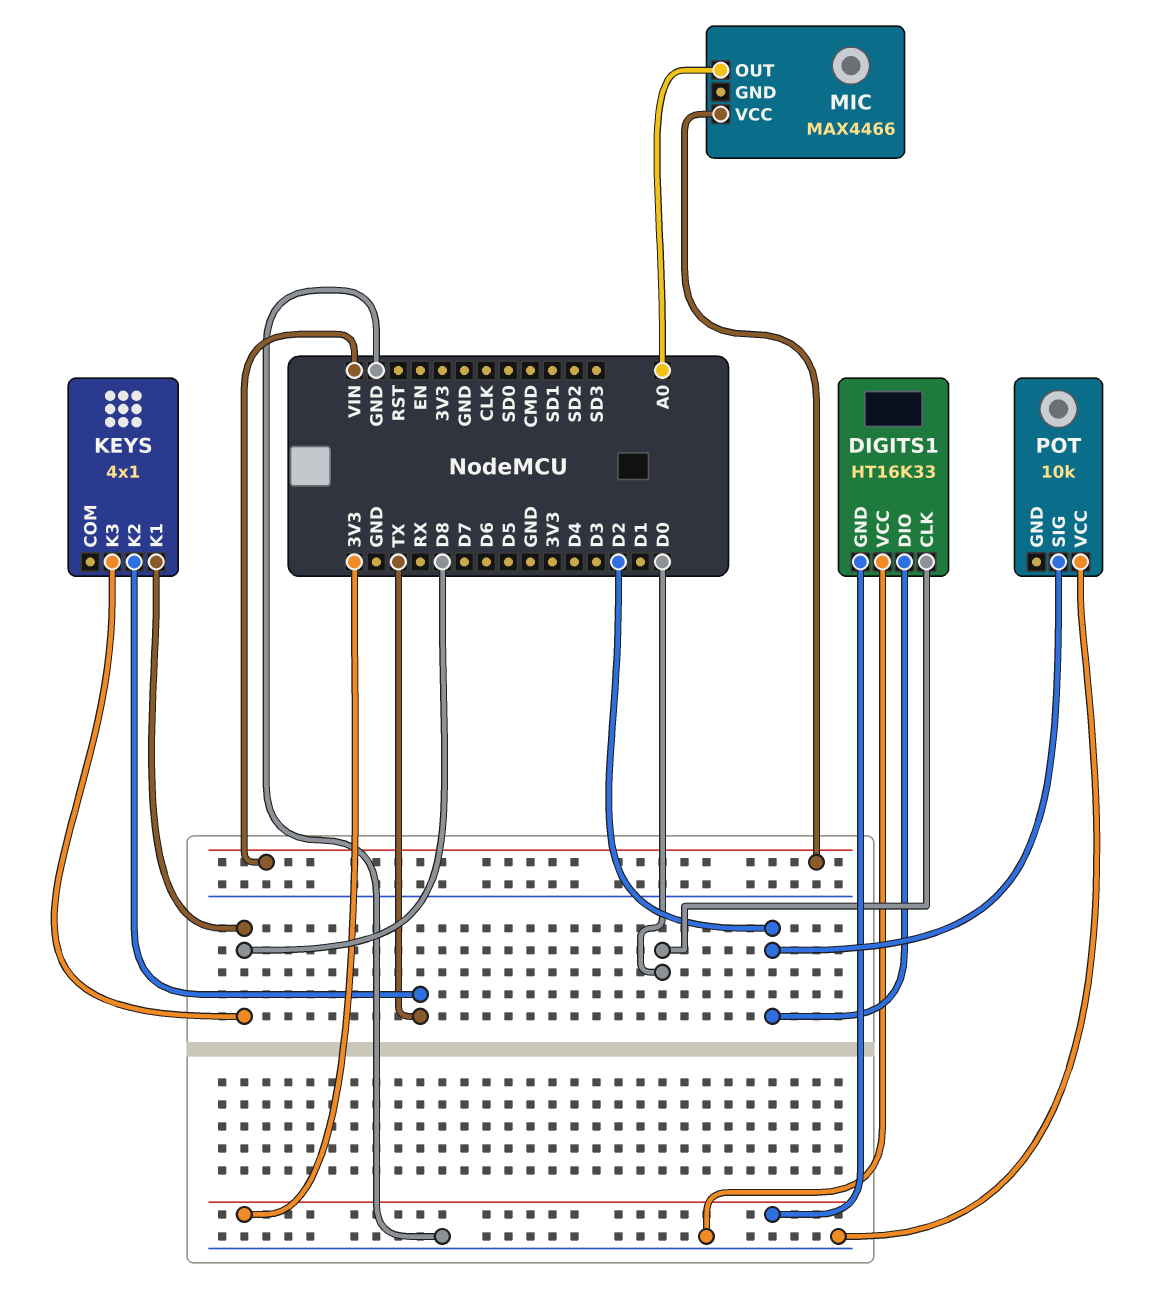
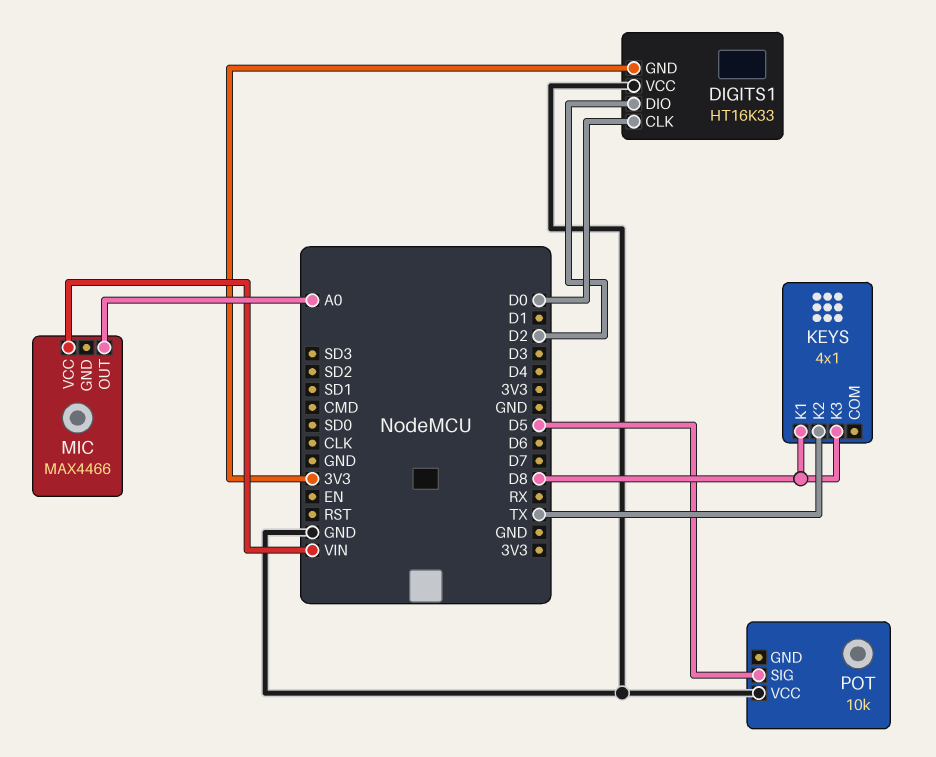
POT pin SIG: D2 -> D5

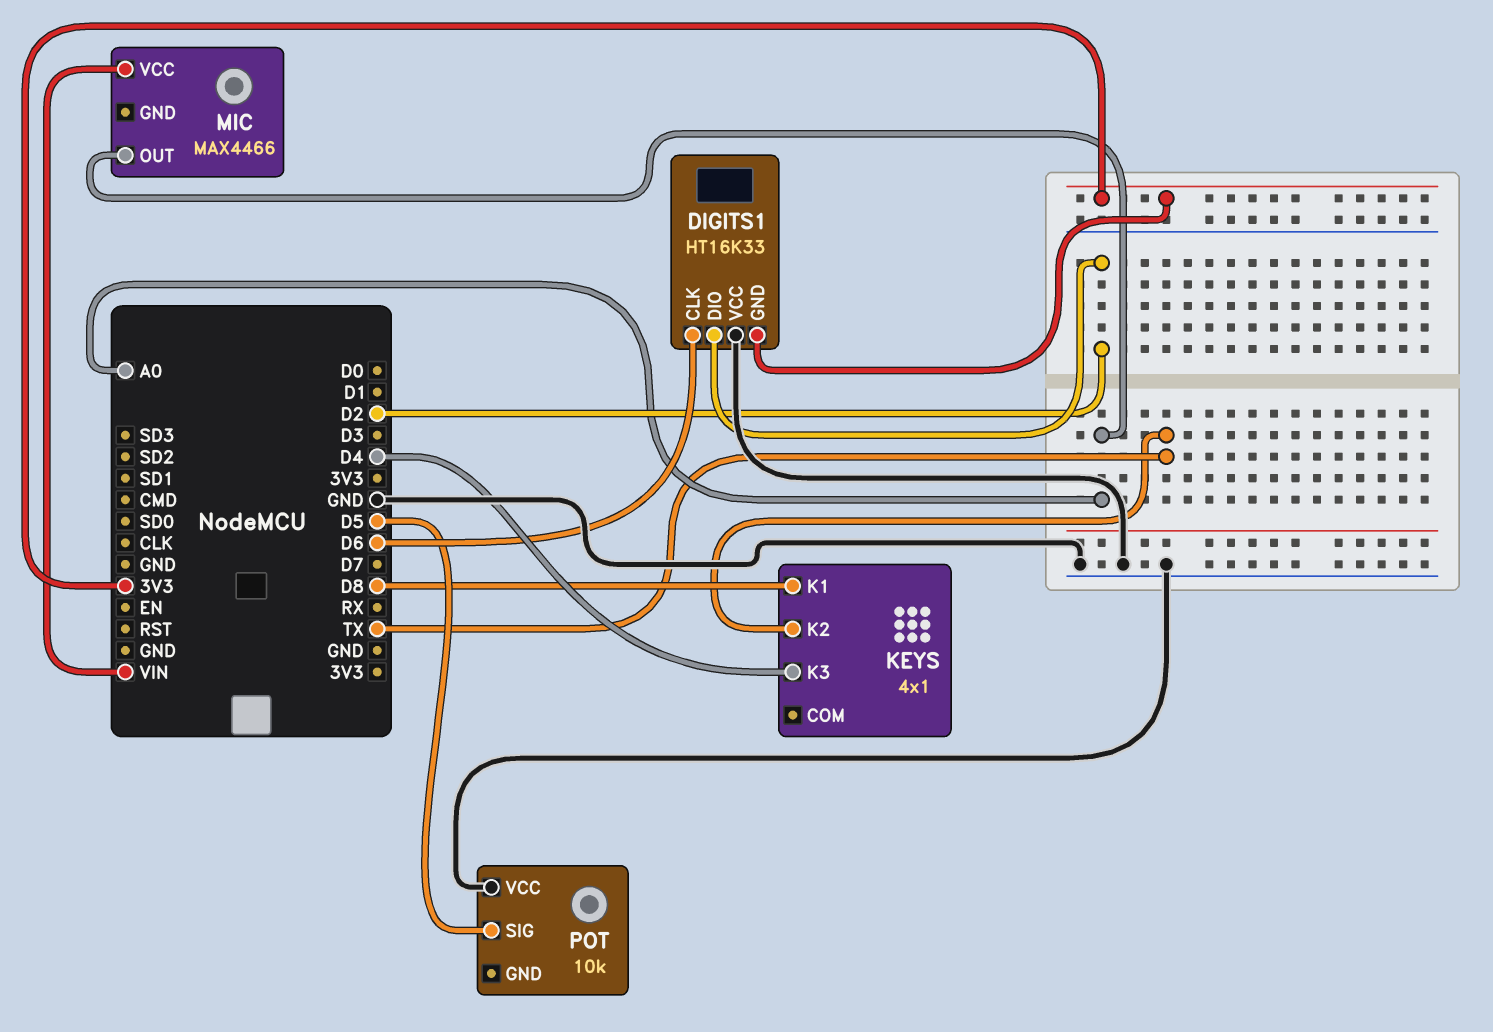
DIGITS1 pin CLK: D0 -> D6
KEYS pin K3: D8 -> D4

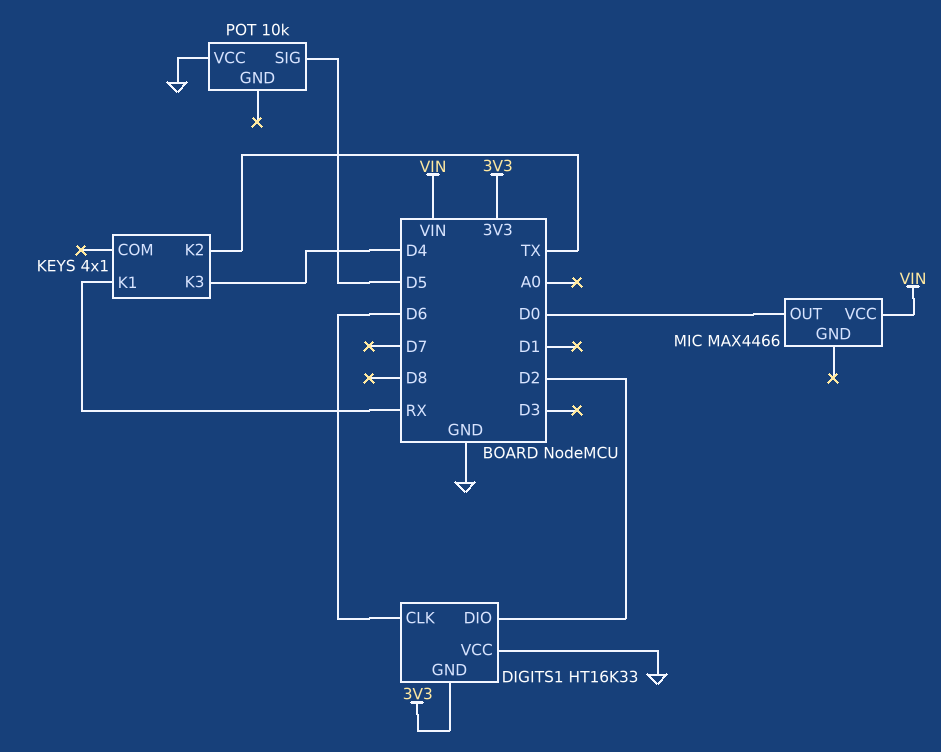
KEYS pin K1: D8 -> RX
MIC pin OUT: A0 -> D0

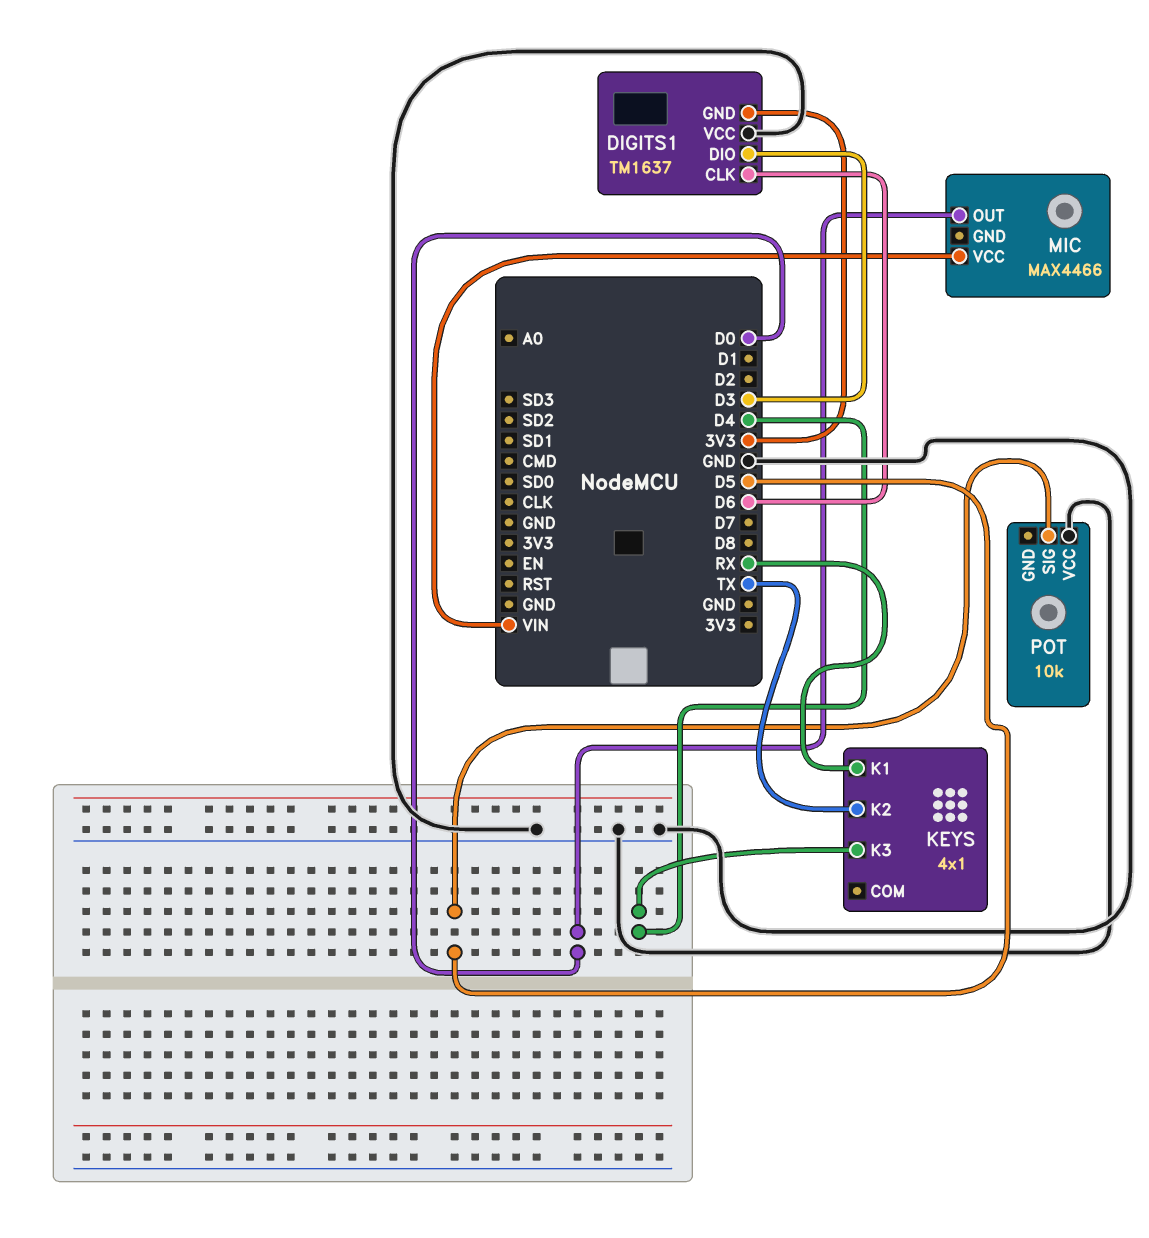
DIGITS1: HT16K33 -> TM1637
DIGITS1 pin DIO: D2 -> D3

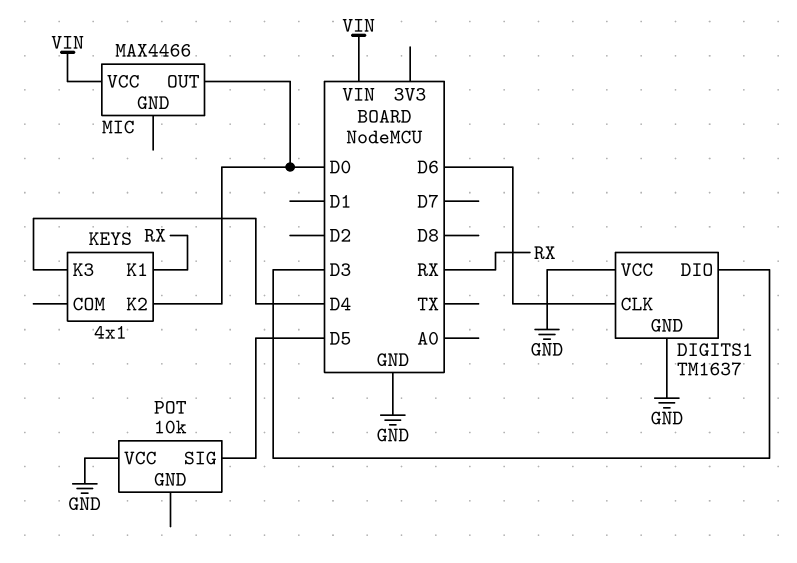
DIGITS1 pin GND: 3V3 -> GND
KEYS pin K2: TX -> D0

